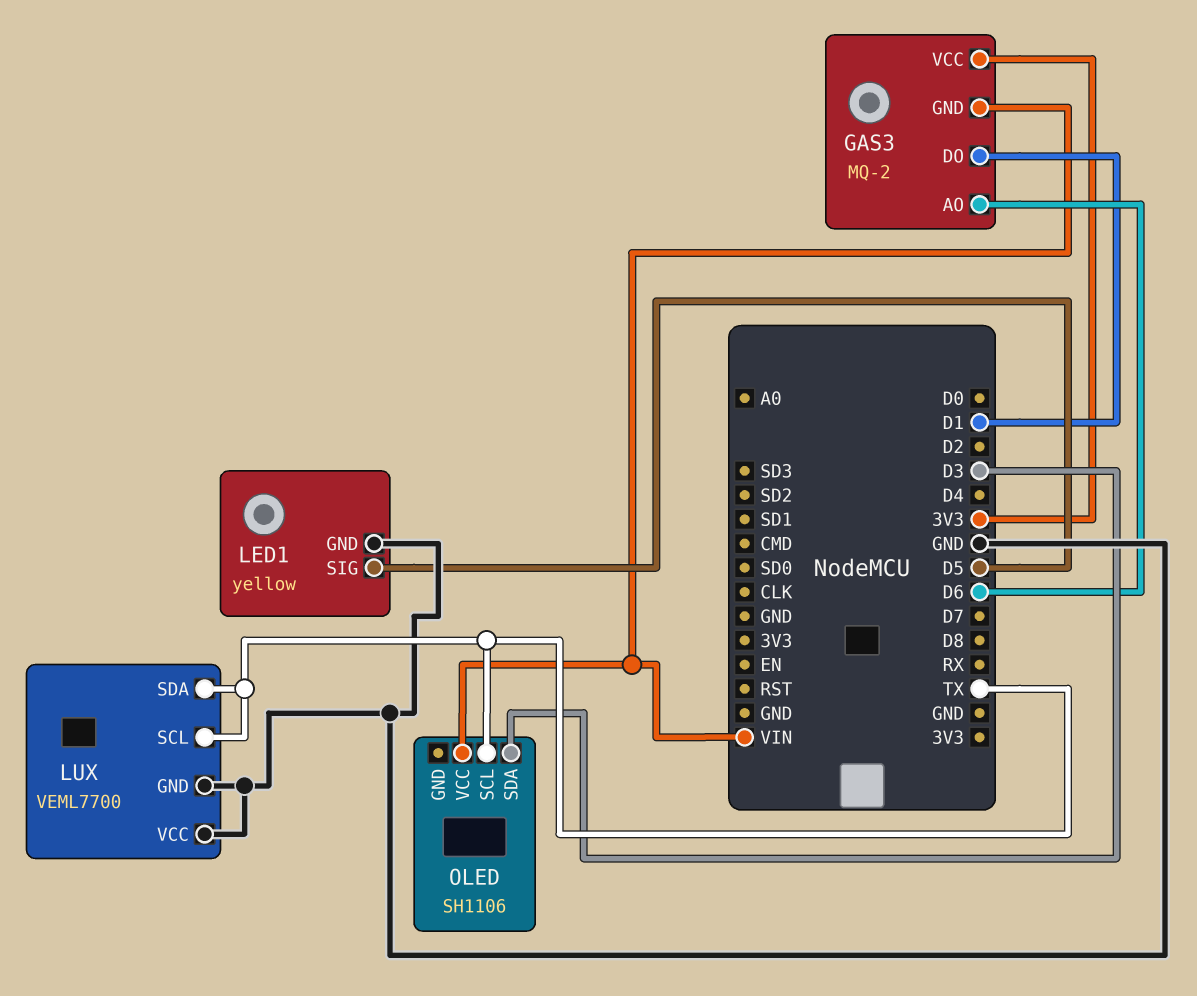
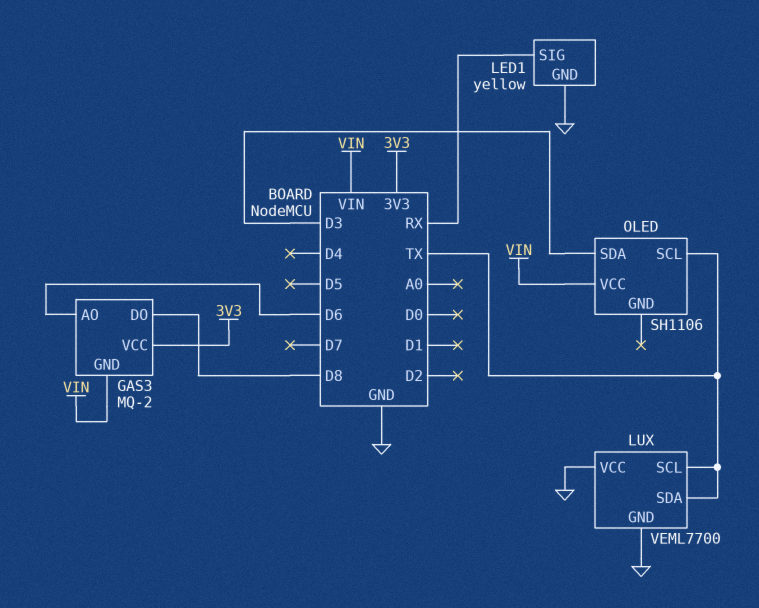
GAS3 pin DO: D1 -> D8
LED1 pin SIG: D5 -> RX

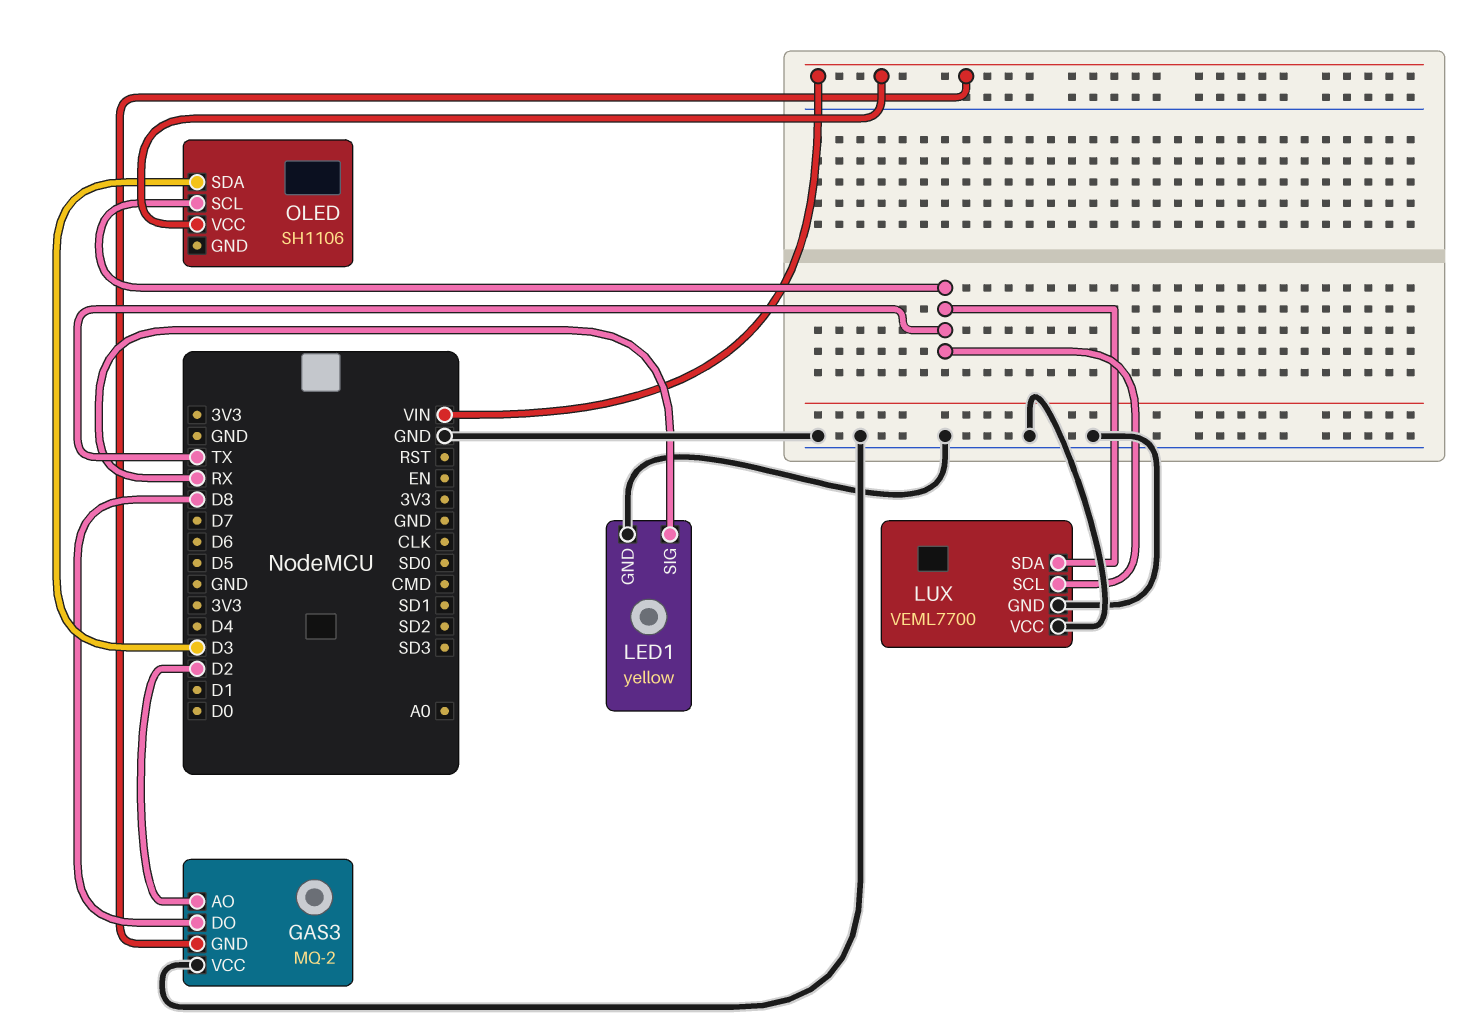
GAS3 pin AO: D6 -> D2
GAS3 pin VCC: 3V3 -> GND

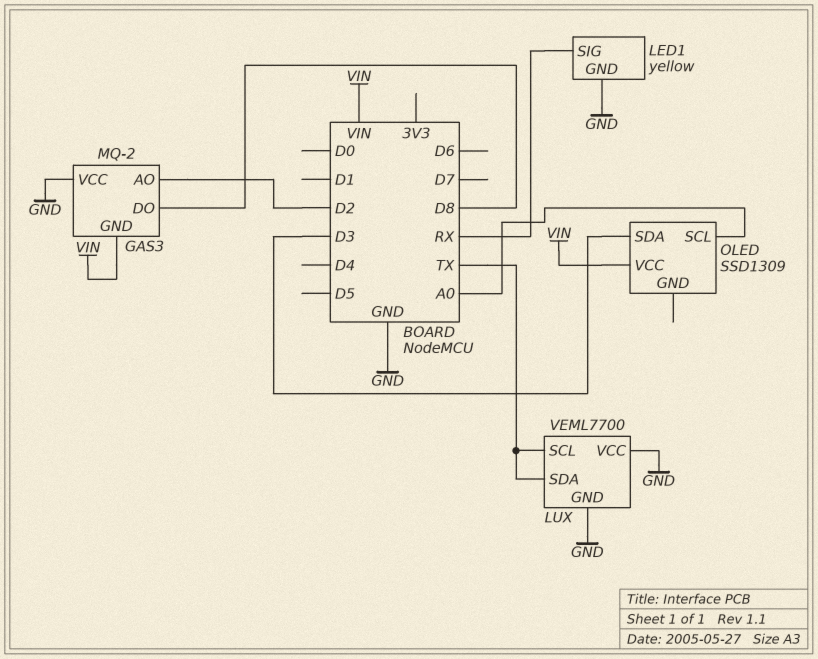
OLED: SH1106 -> SSD1309
OLED pin SCL: TX -> A0

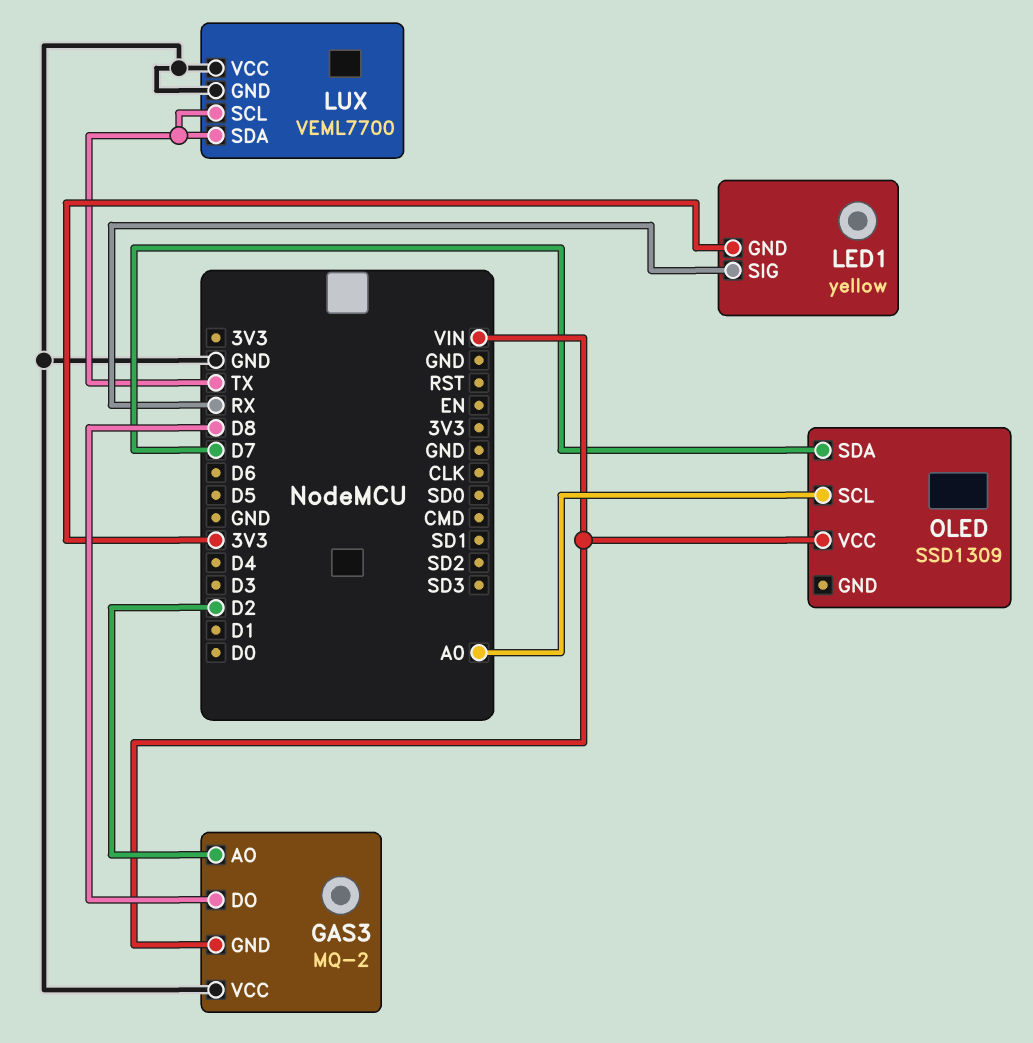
LED1 pin GND: GND -> 3V3
OLED pin SDA: D3 -> D7

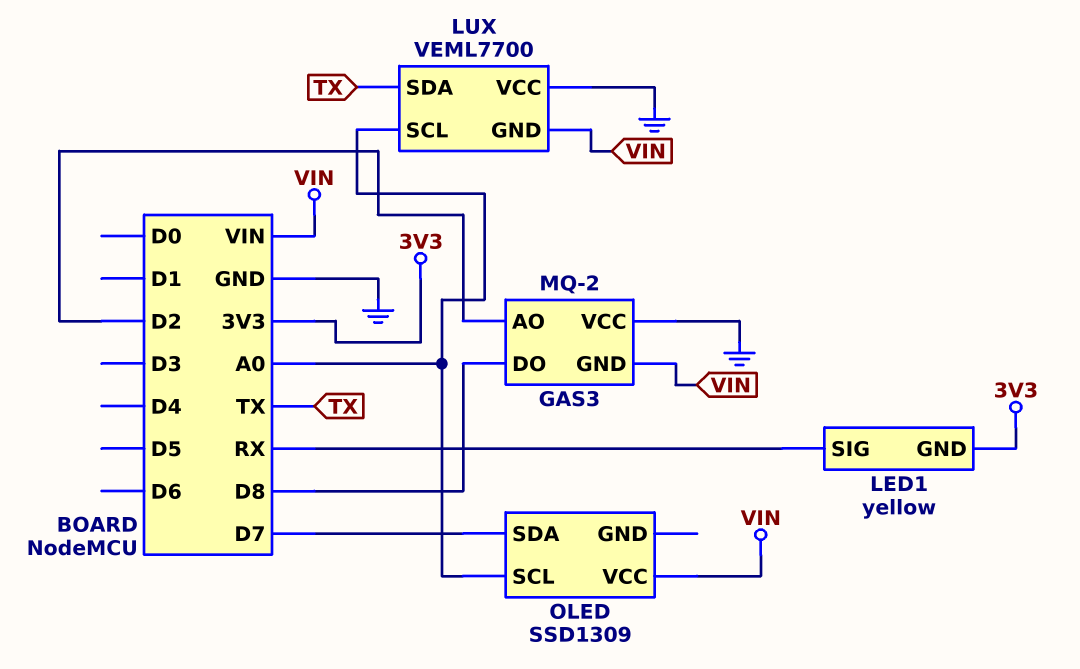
LUX pin GND: GND -> VIN
LUX pin SCL: TX -> A0

